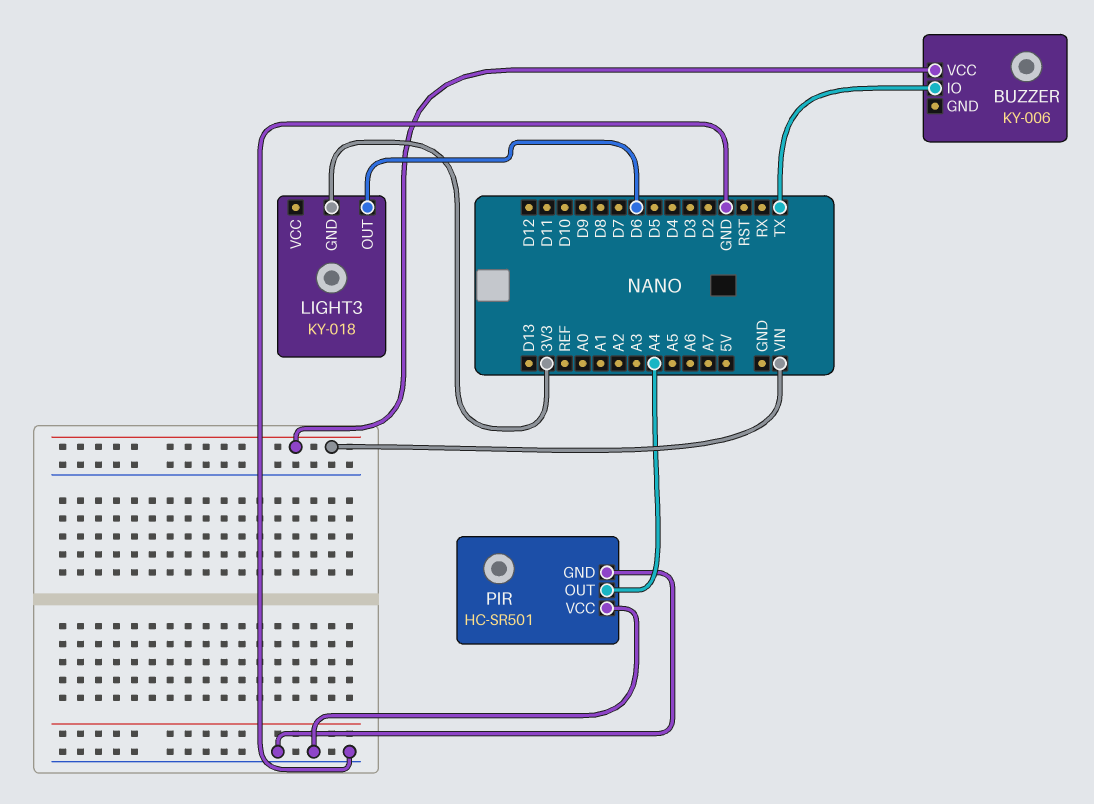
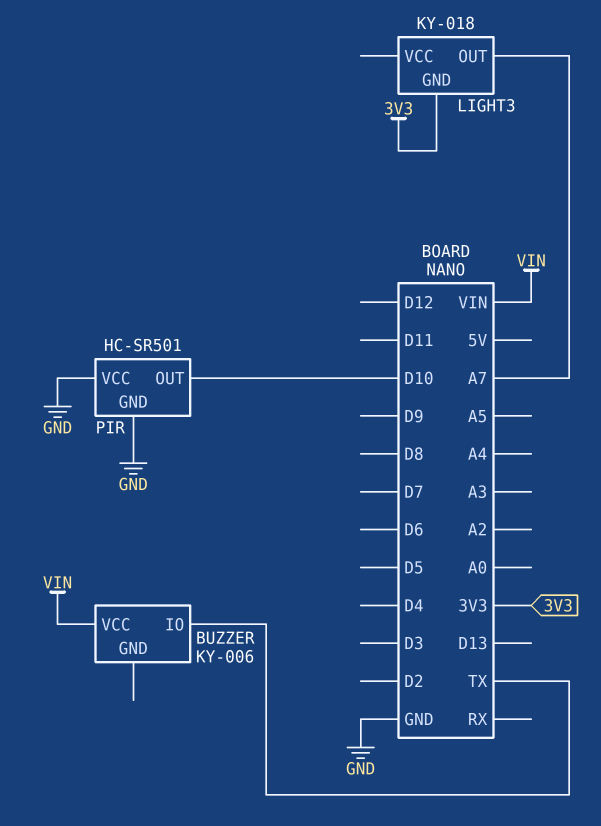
LIGHT3 pin OUT: D6 -> A7
PIR pin OUT: A4 -> D10

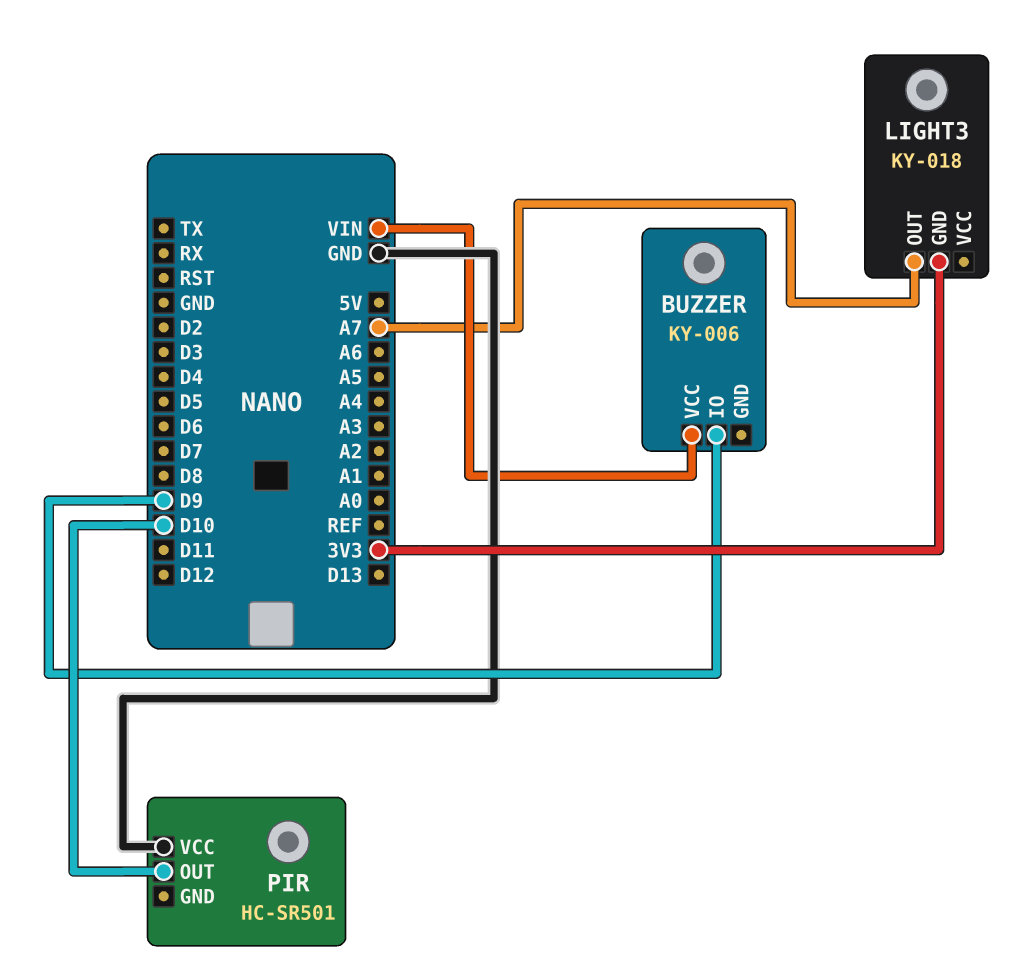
BUZZER pin IO: TX -> D9
PIR pin GND: GND -> none

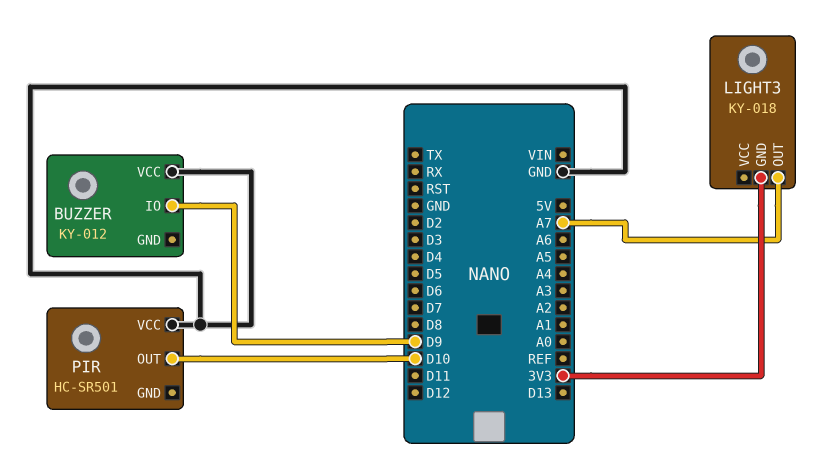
BUZZER: KY-006 -> KY-012
BUZZER pin VCC: VIN -> GND

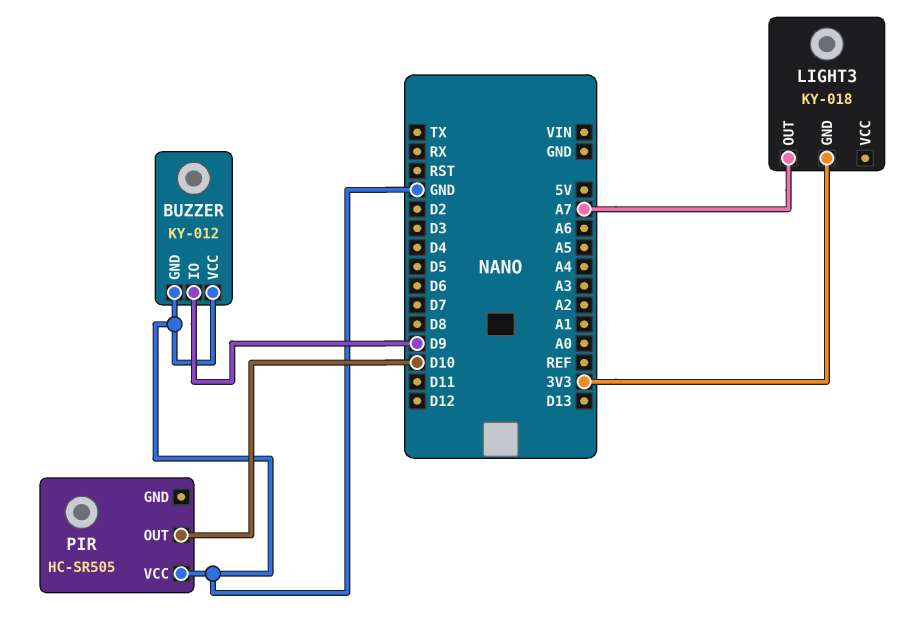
BUZZER pin GND: none -> GND
PIR: HC-SR501 -> HC-SR505

